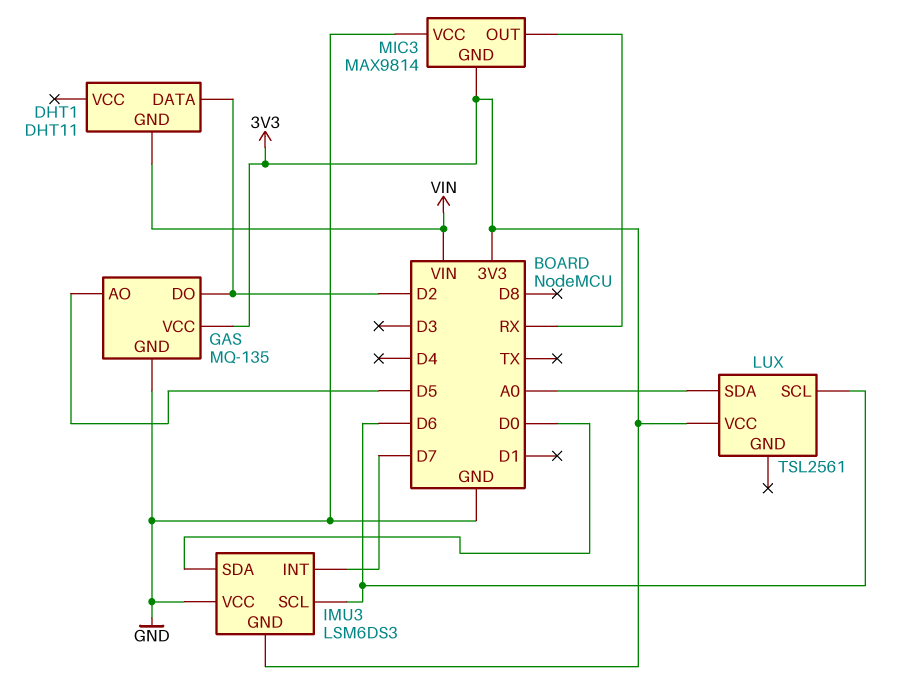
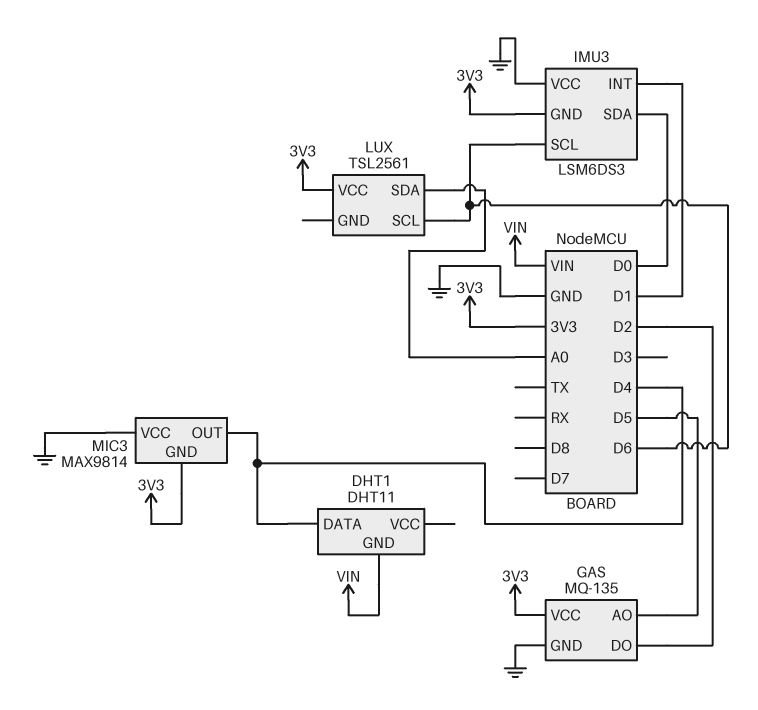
DHT1 pin DATA: D2 -> D4
IMU3 pin INT: D7 -> D1
MIC3 pin OUT: RX -> D4

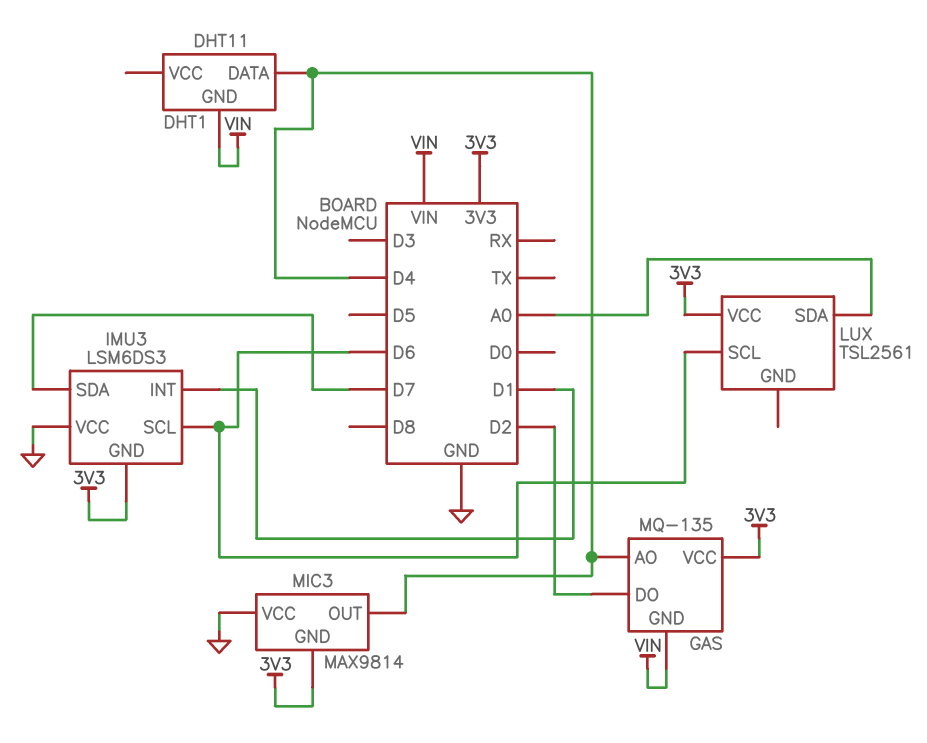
GAS pin AO: D5 -> D4
GAS pin GND: GND -> VIN
IMU3 pin SDA: D0 -> D7

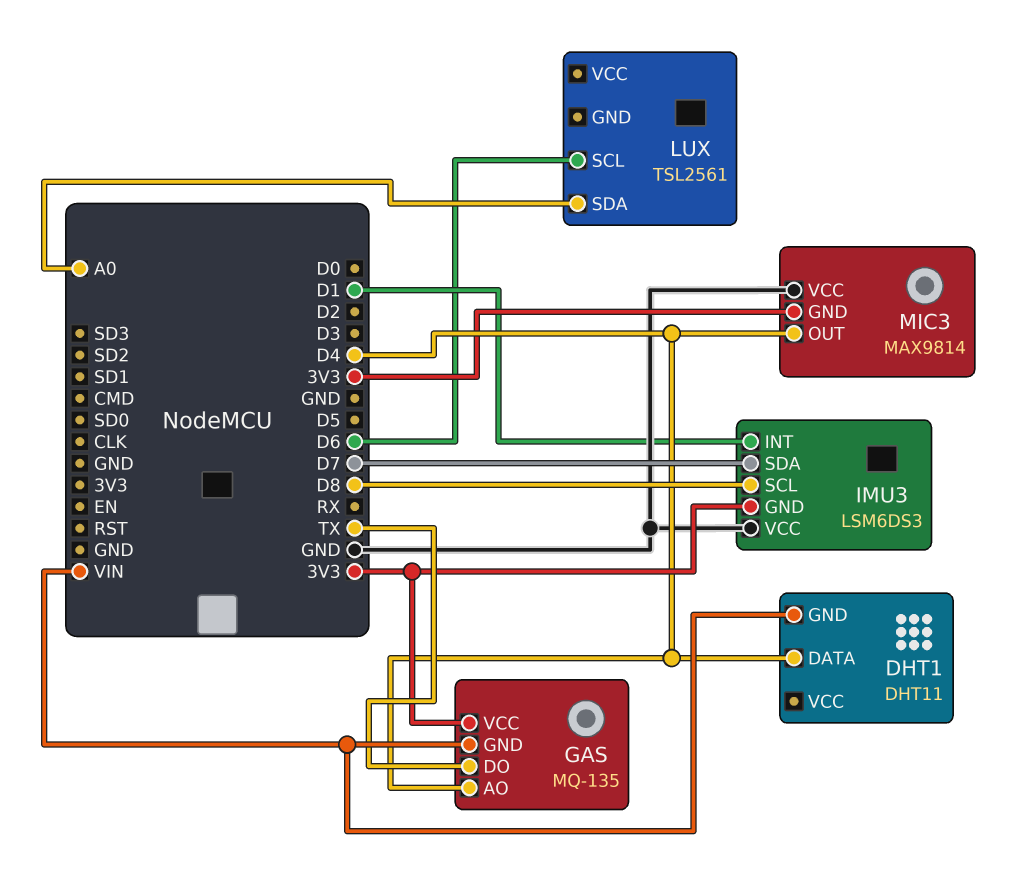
GAS pin DO: D2 -> TX
IMU3 pin SCL: D6 -> D8
LUX pin VCC: 3V3 -> none

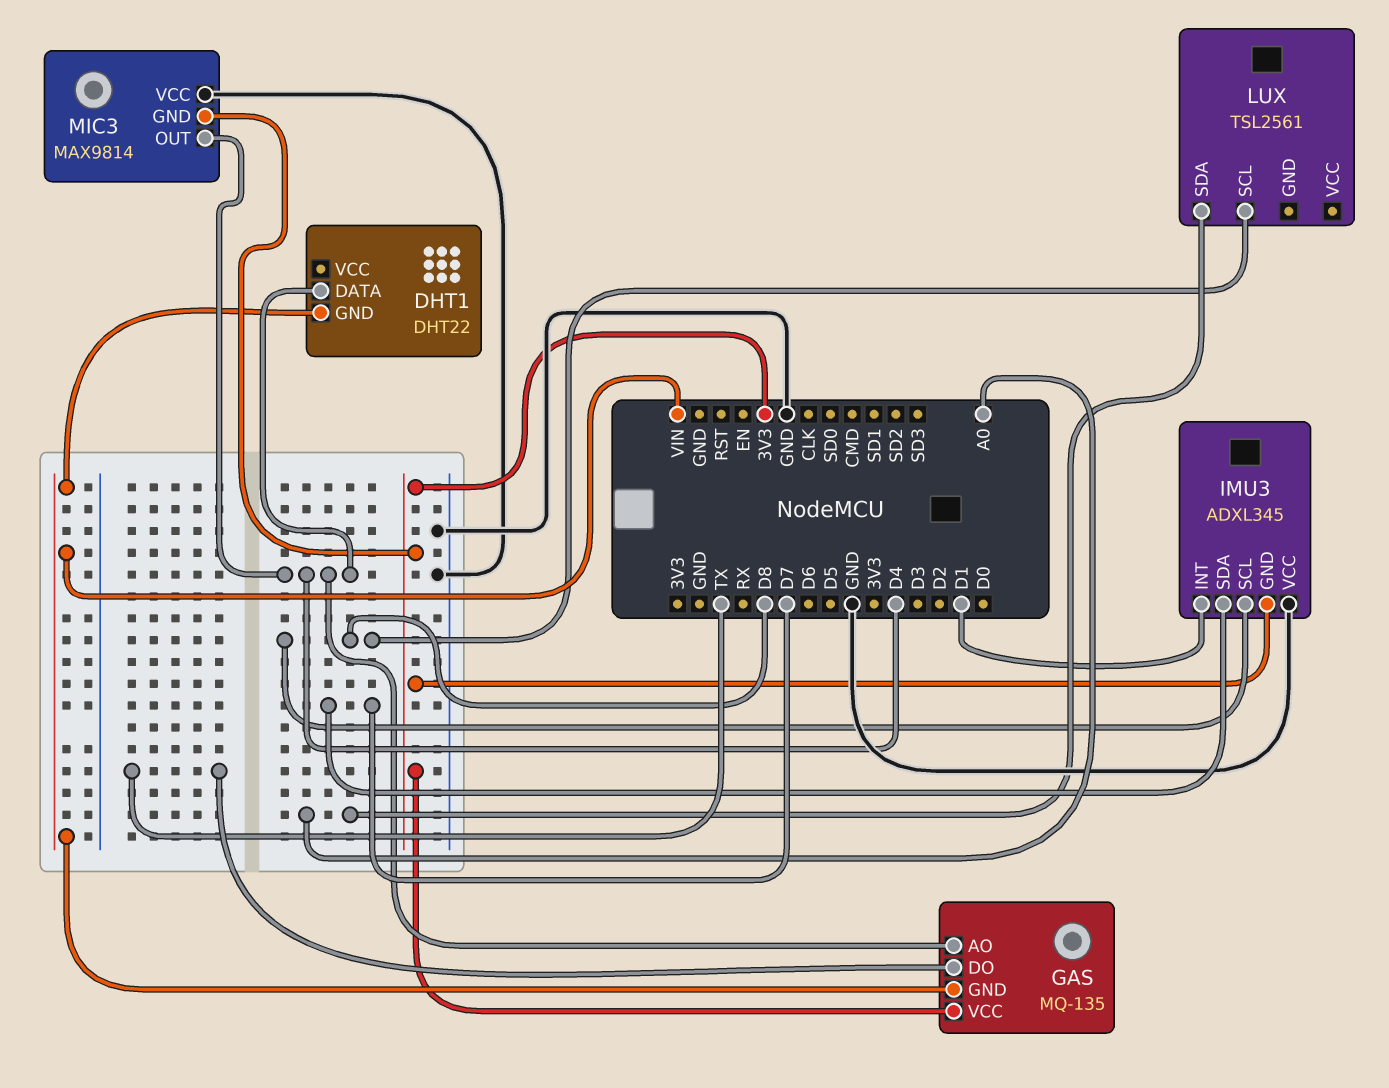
DHT1: DHT11 -> DHT22
IMU3: LSM6DS3 -> ADXL345
LUX pin SCL: D6 -> D8

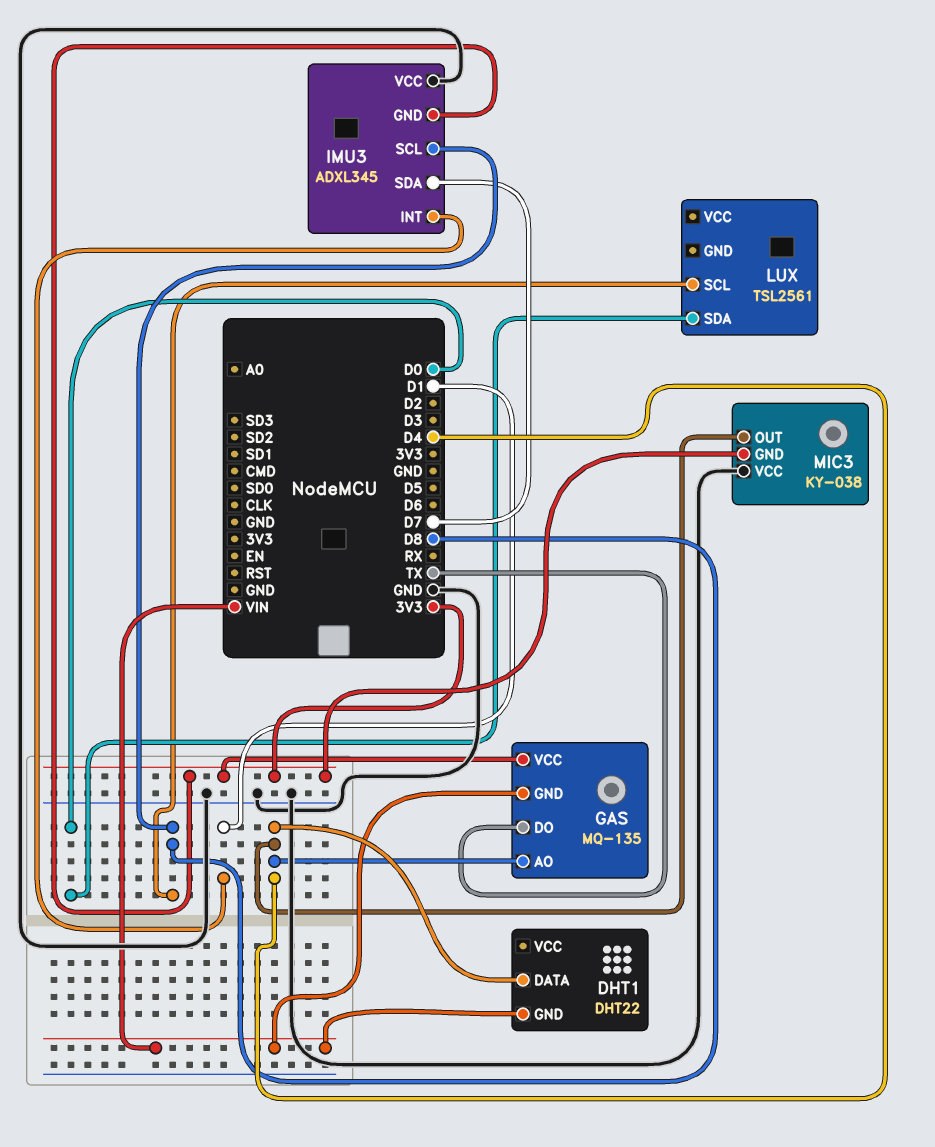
LUX pin SDA: A0 -> D0
MIC3: MAX9814 -> KY-038

